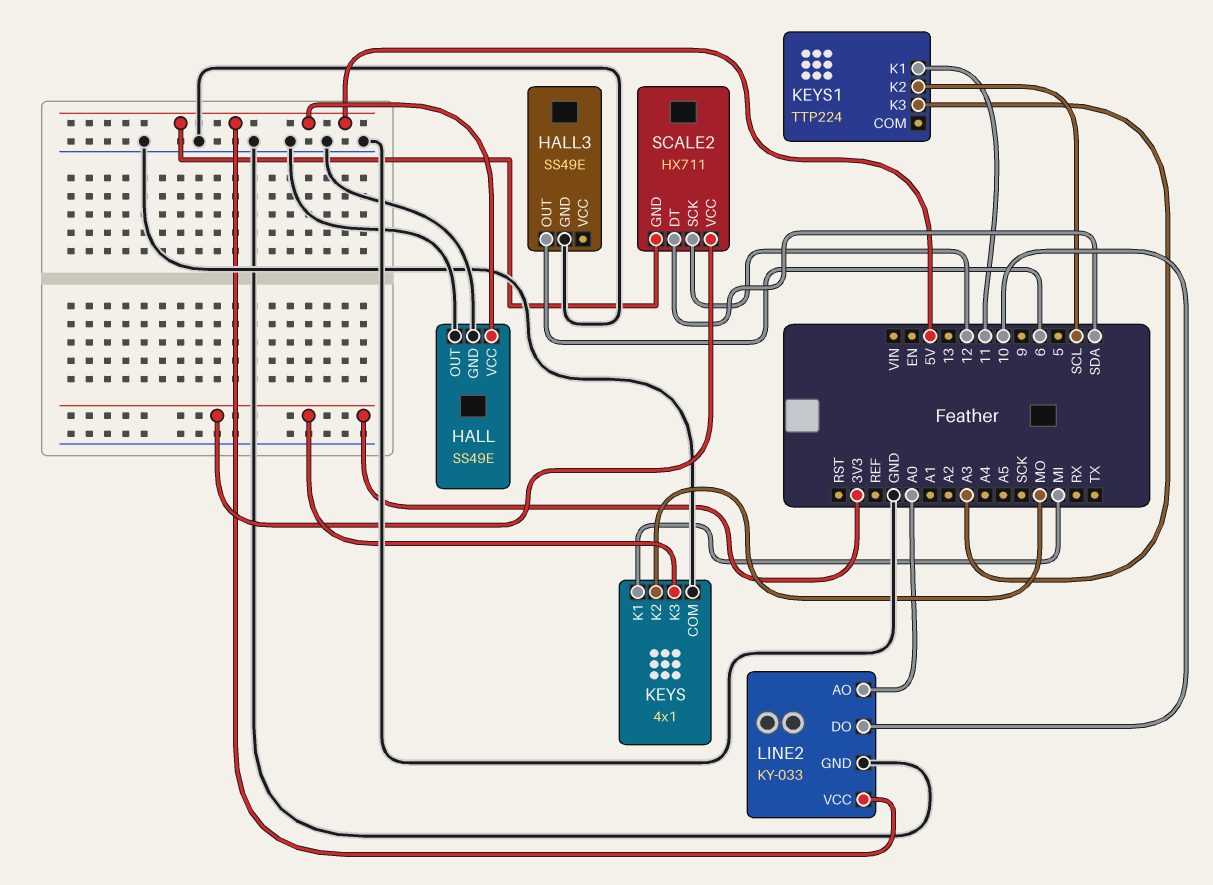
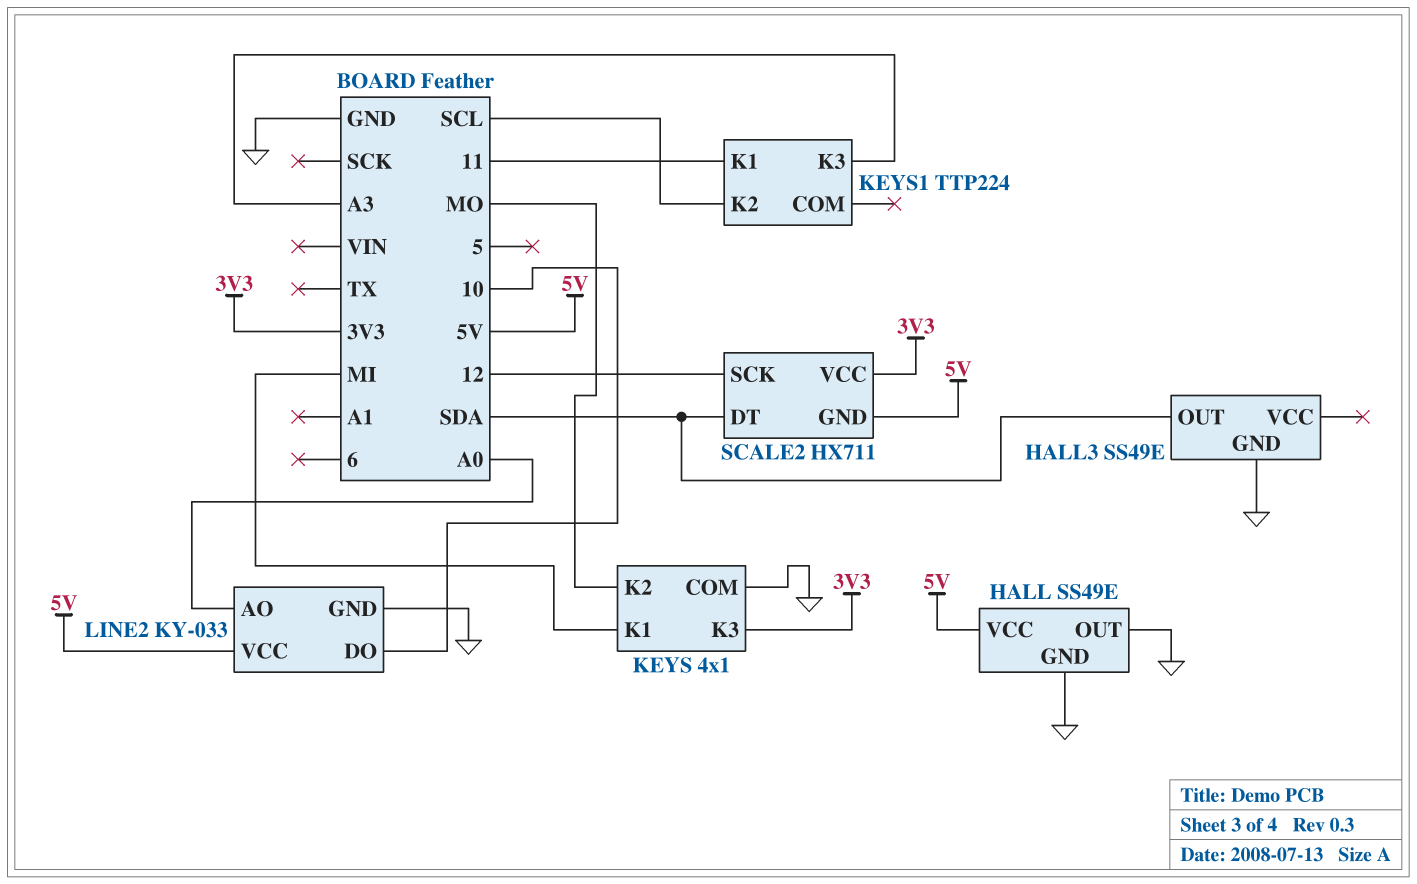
HALL3 pin OUT: 6 -> SDA

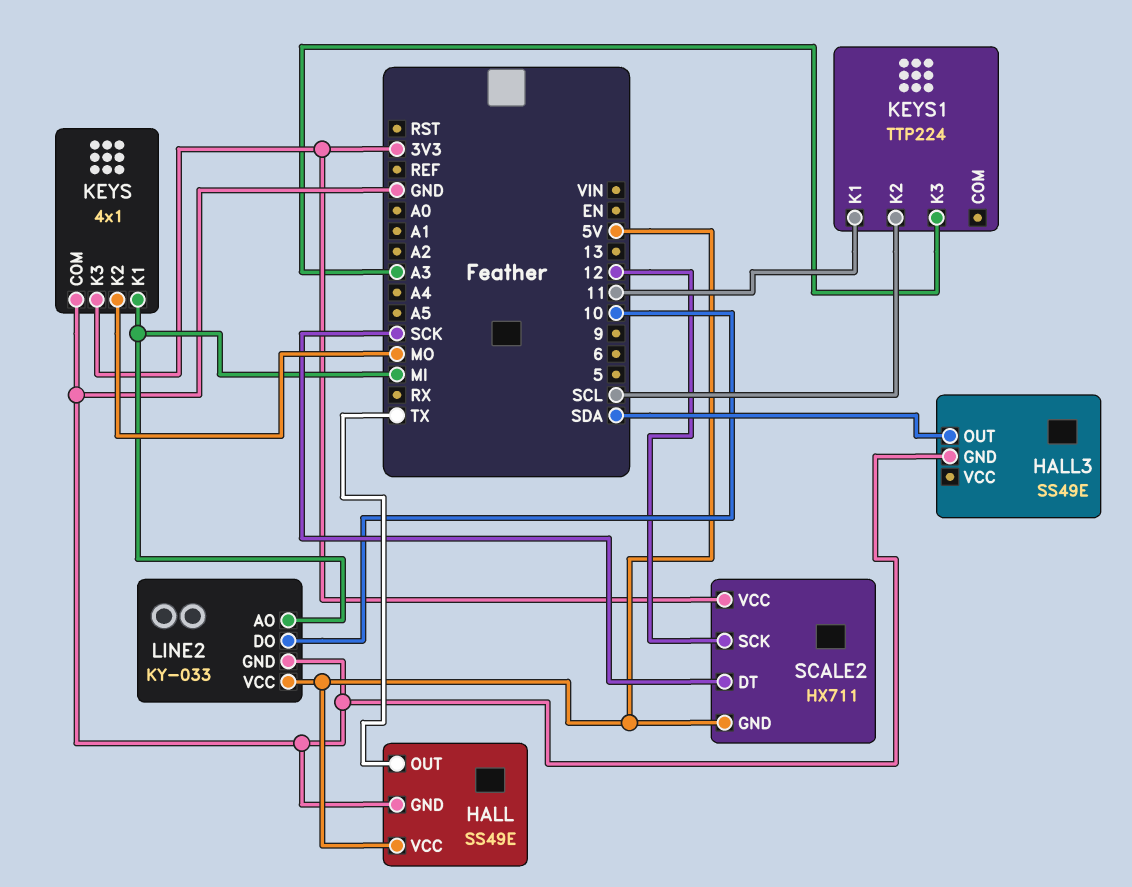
HALL pin OUT: GND -> TX
LINE2 pin AO: A0 -> MI
SCALE2 pin DT: SDA -> SCK

